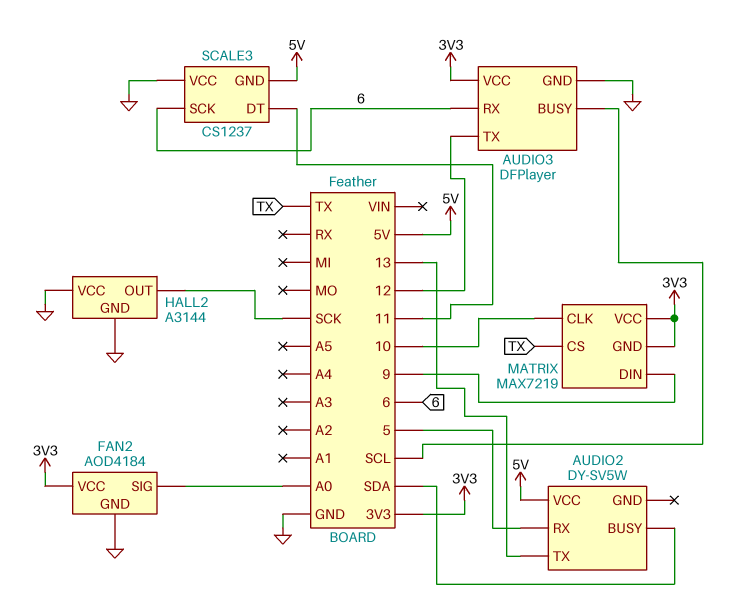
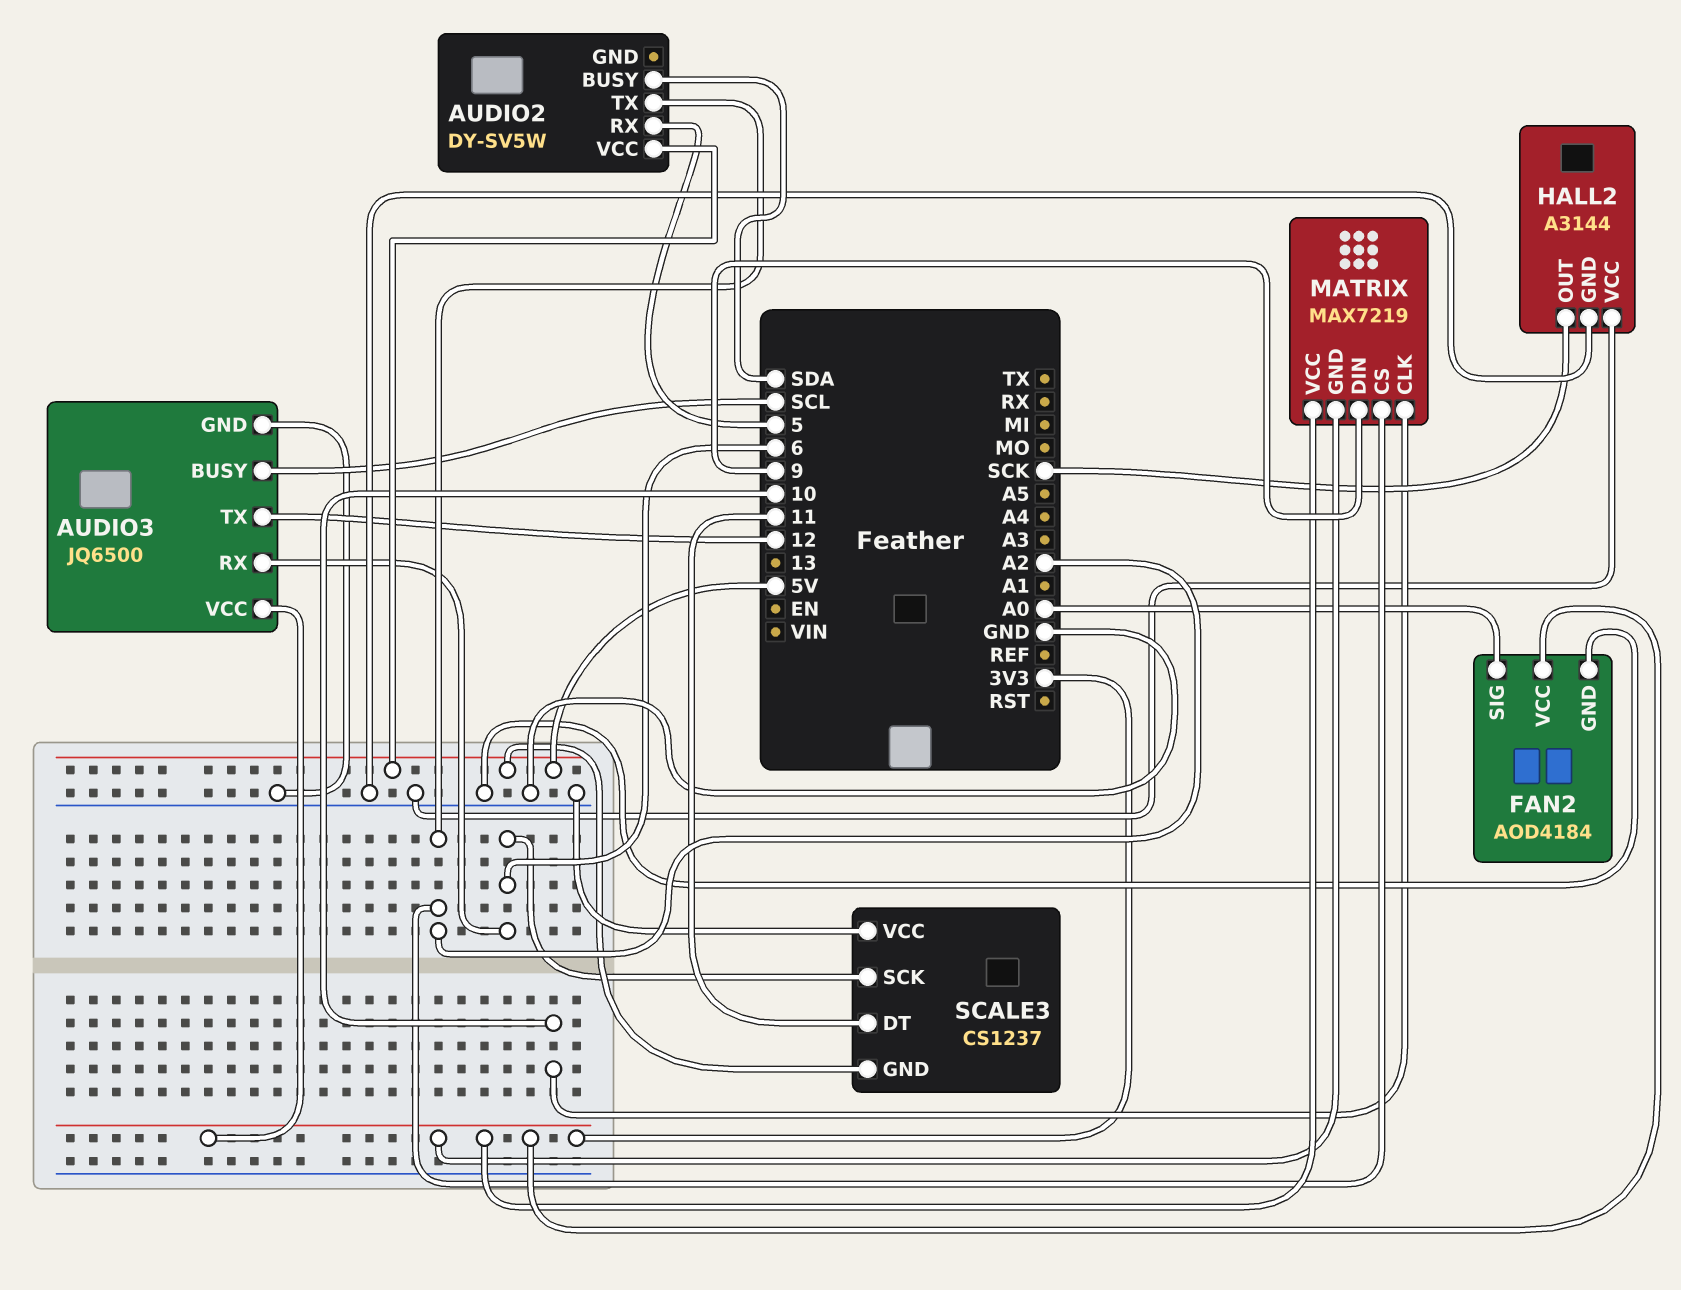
AUDIO2 pin TX: 13 -> A2
AUDIO3: DFPlayer -> JQ6500
MATRIX pin CS: TX -> A2

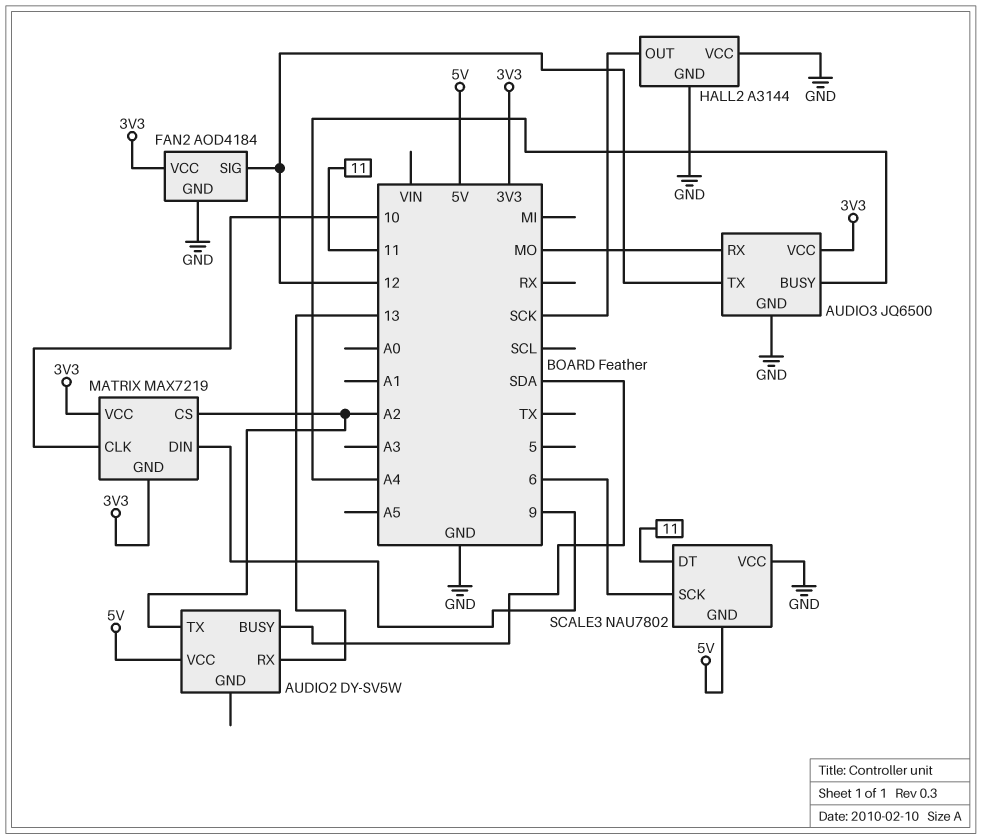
AUDIO2 pin RX: 5 -> 13
AUDIO3 pin BUSY: SCL -> A4
AUDIO3 pin RX: 6 -> MO
FAN2 pin SIG: A0 -> 12
SCALE3: CS1237 -> NAU7802

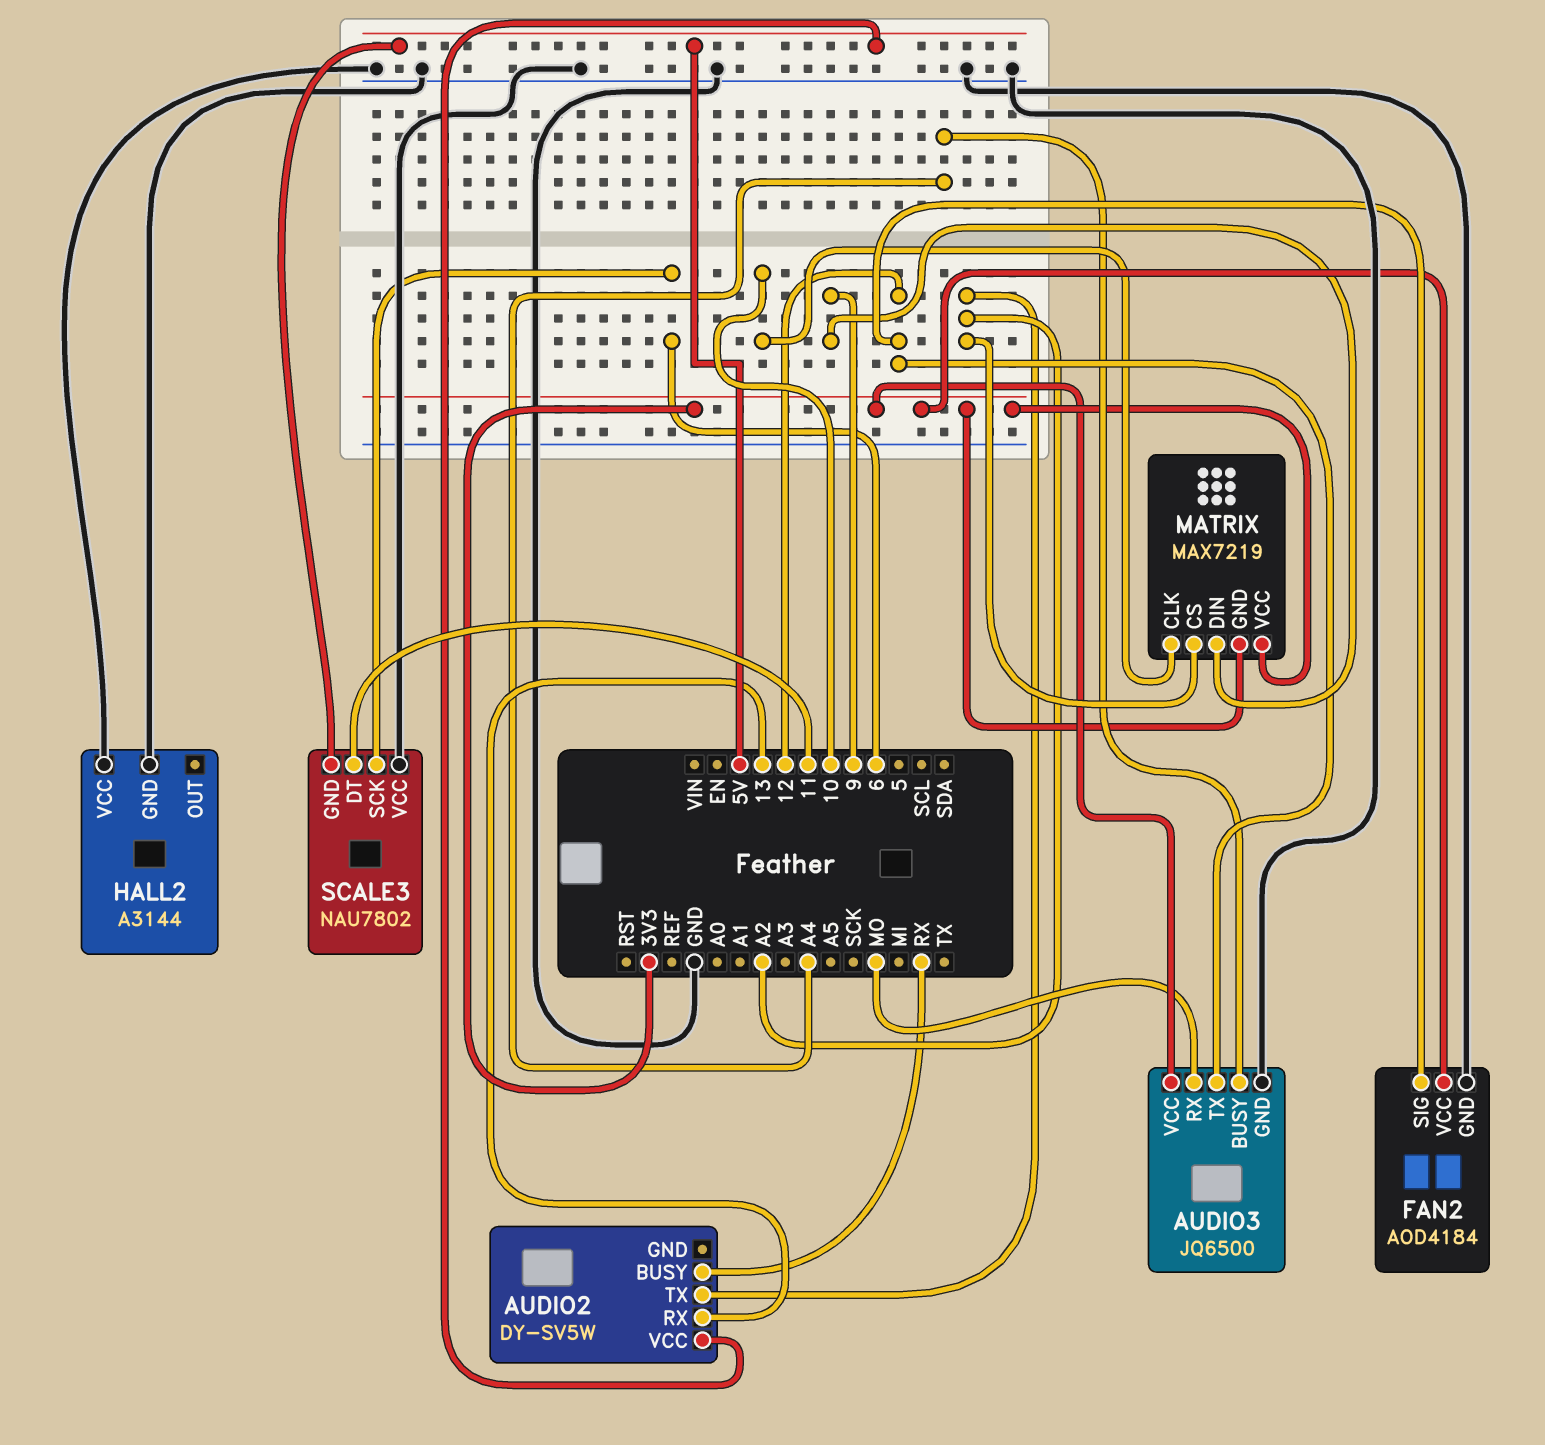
AUDIO2 pin BUSY: SDA -> RX
HALL2 pin OUT: SCK -> none

